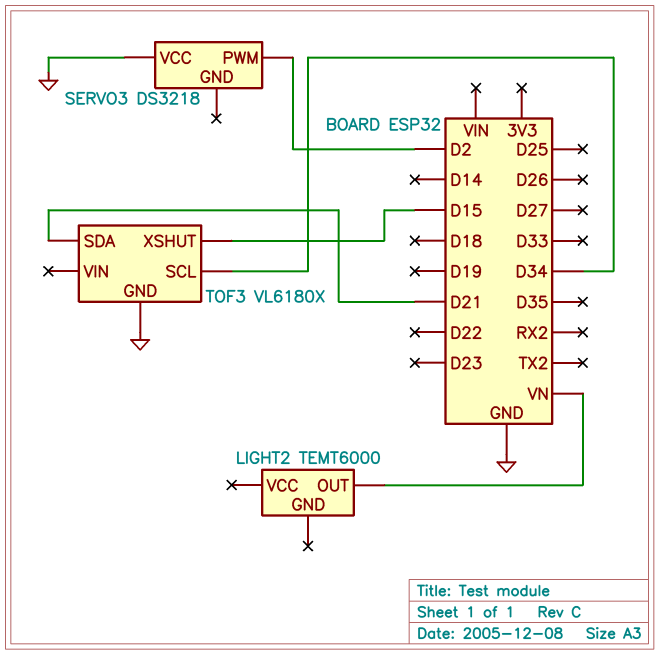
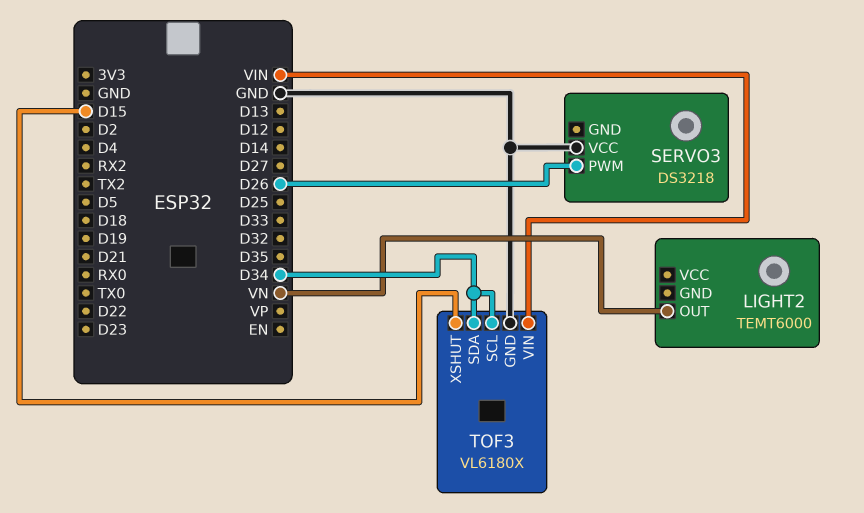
SERVO3 pin PWM: D2 -> D26
TOF3 pin SDA: D21 -> D34
TOF3 pin VIN: none -> VIN

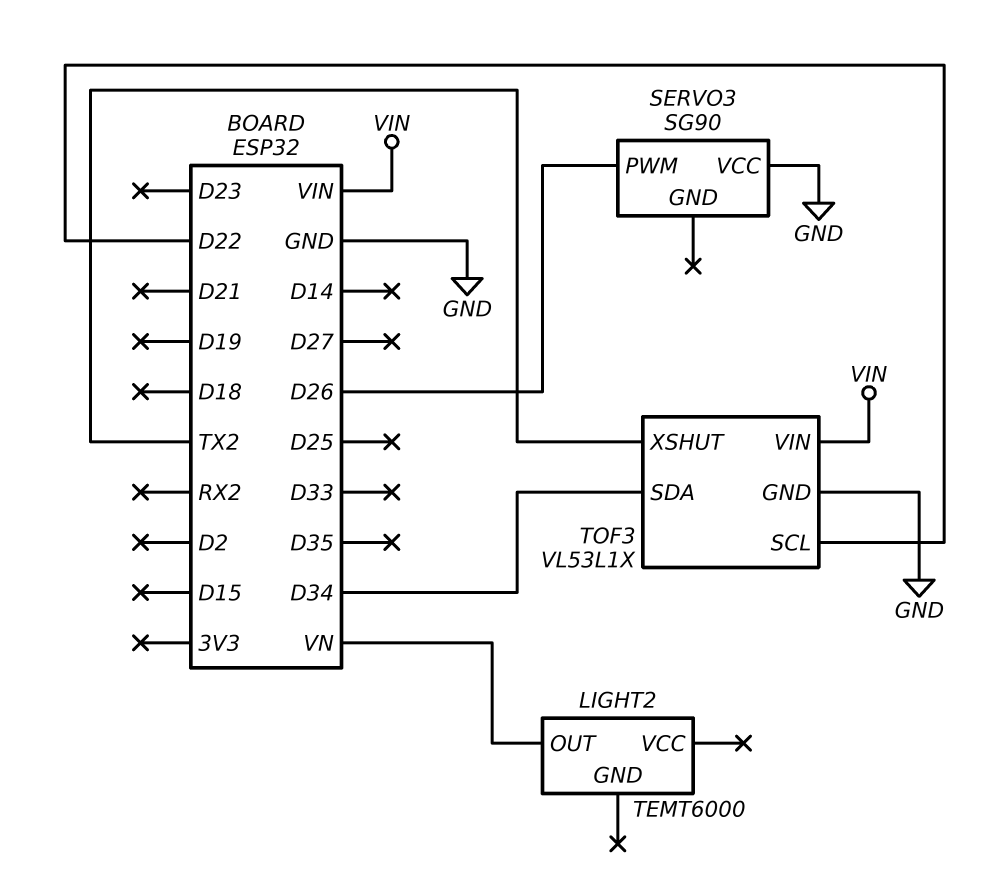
SERVO3: DS3218 -> SG90
TOF3: VL6180X -> VL53L1X
TOF3 pin SCL: D34 -> D22
TOF3 pin XSHUT: D15 -> TX2

